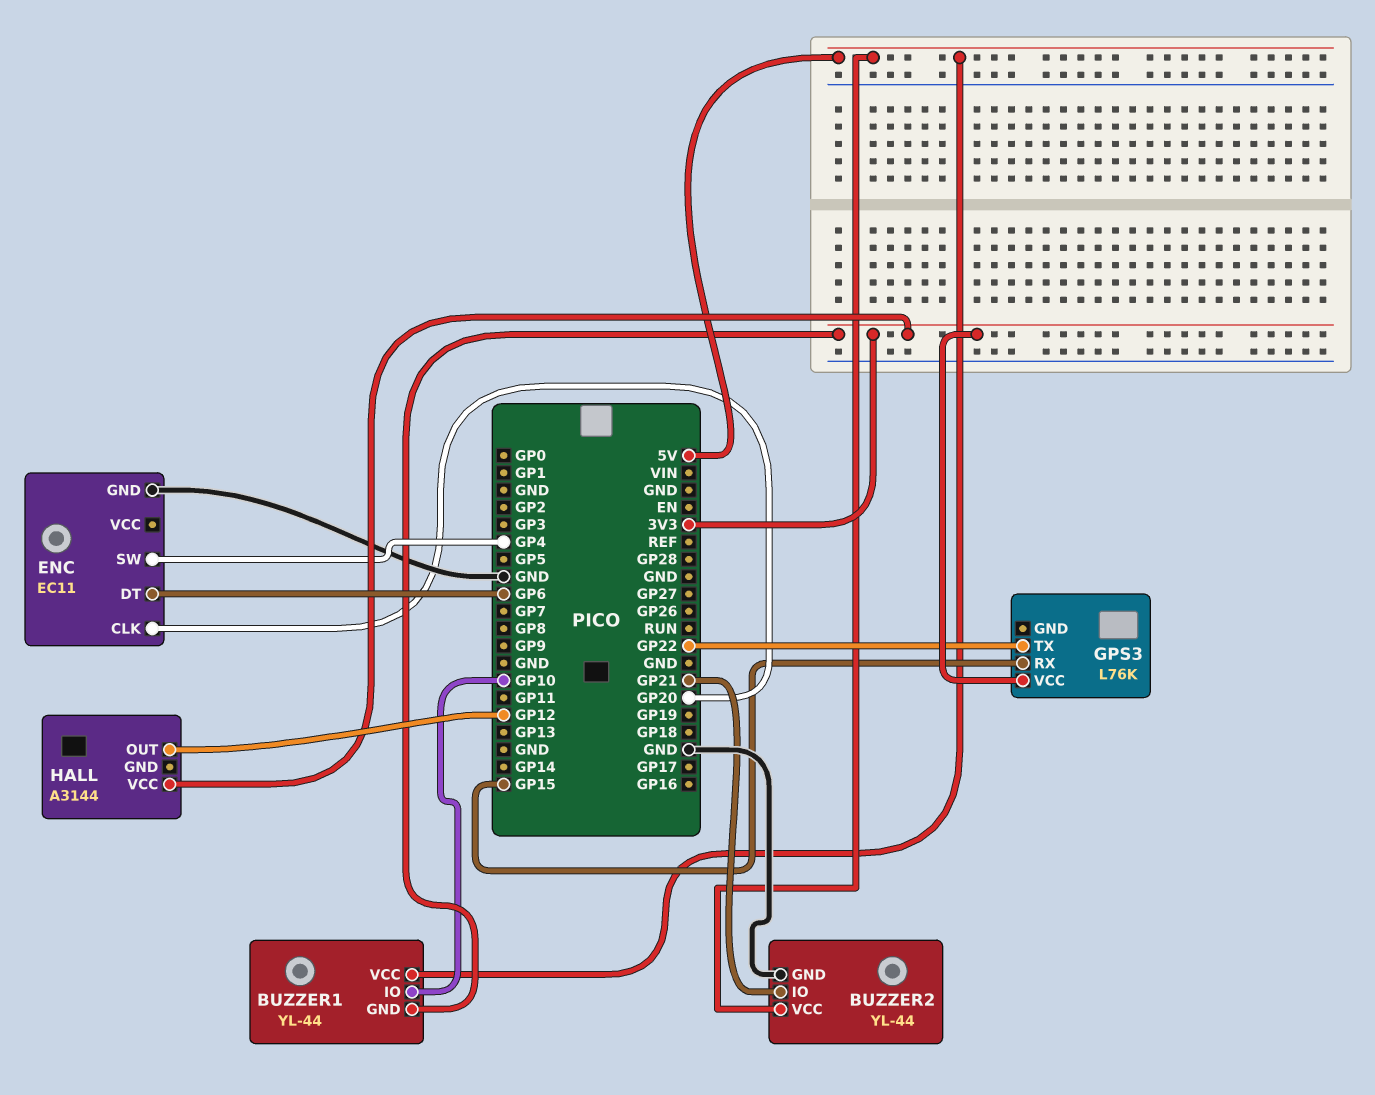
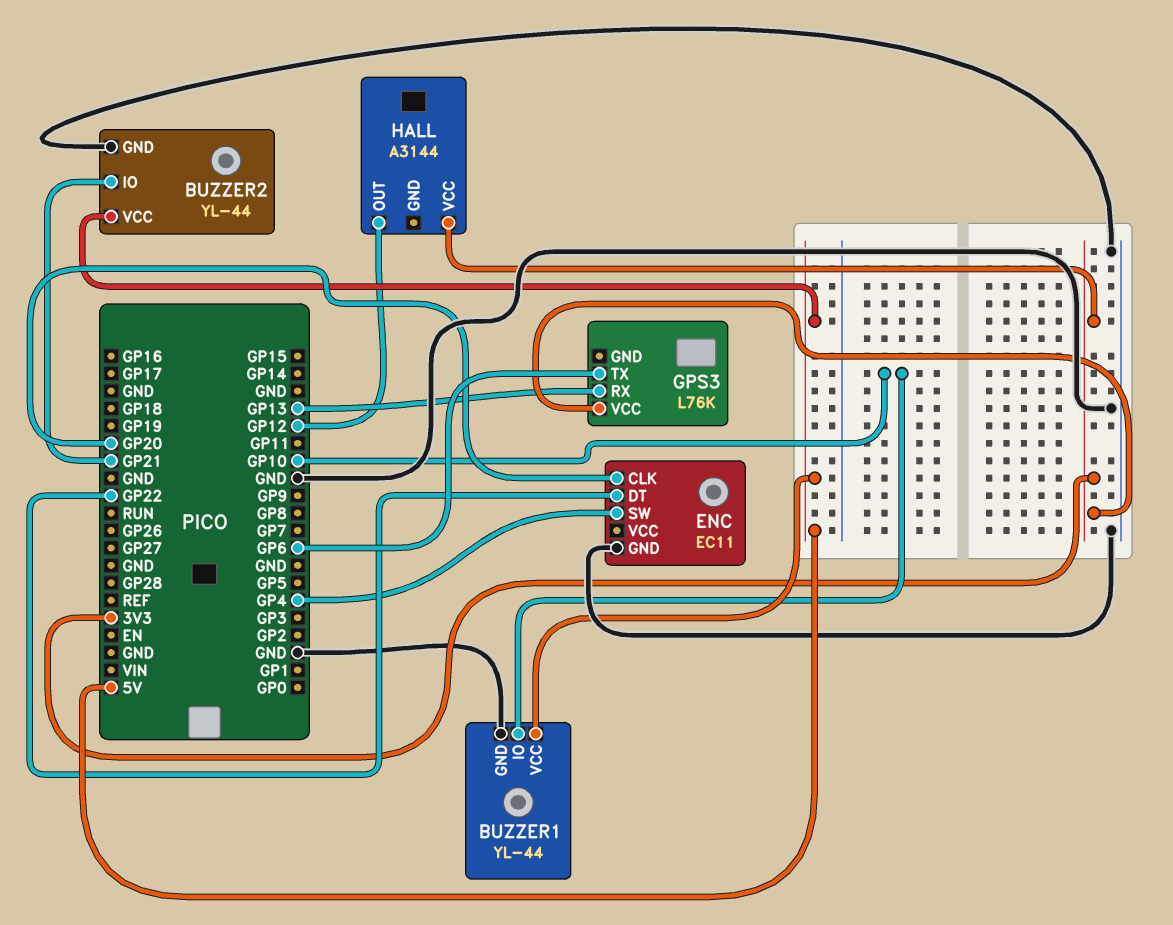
BUZZER1 pin GND: 3V3 -> GND
ENC pin DT: GP6 -> GP22
GPS3 pin RX: GP15 -> GP13
GPS3 pin TX: GP22 -> GP6

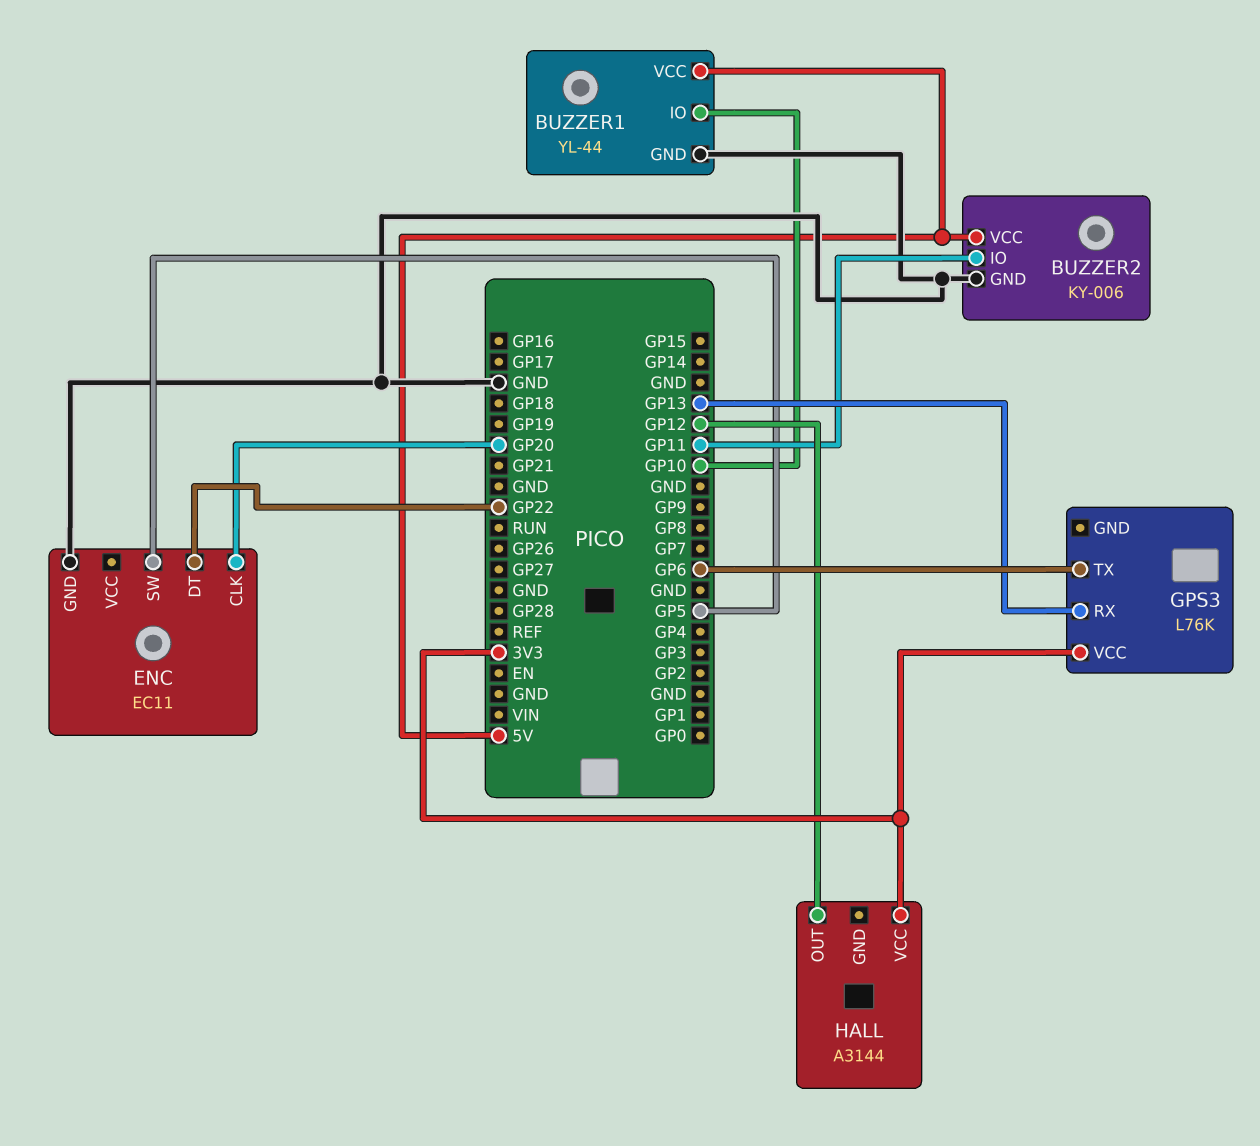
BUZZER2: YL-44 -> KY-006
BUZZER2 pin IO: GP21 -> GP11
ENC pin SW: GP4 -> GP5

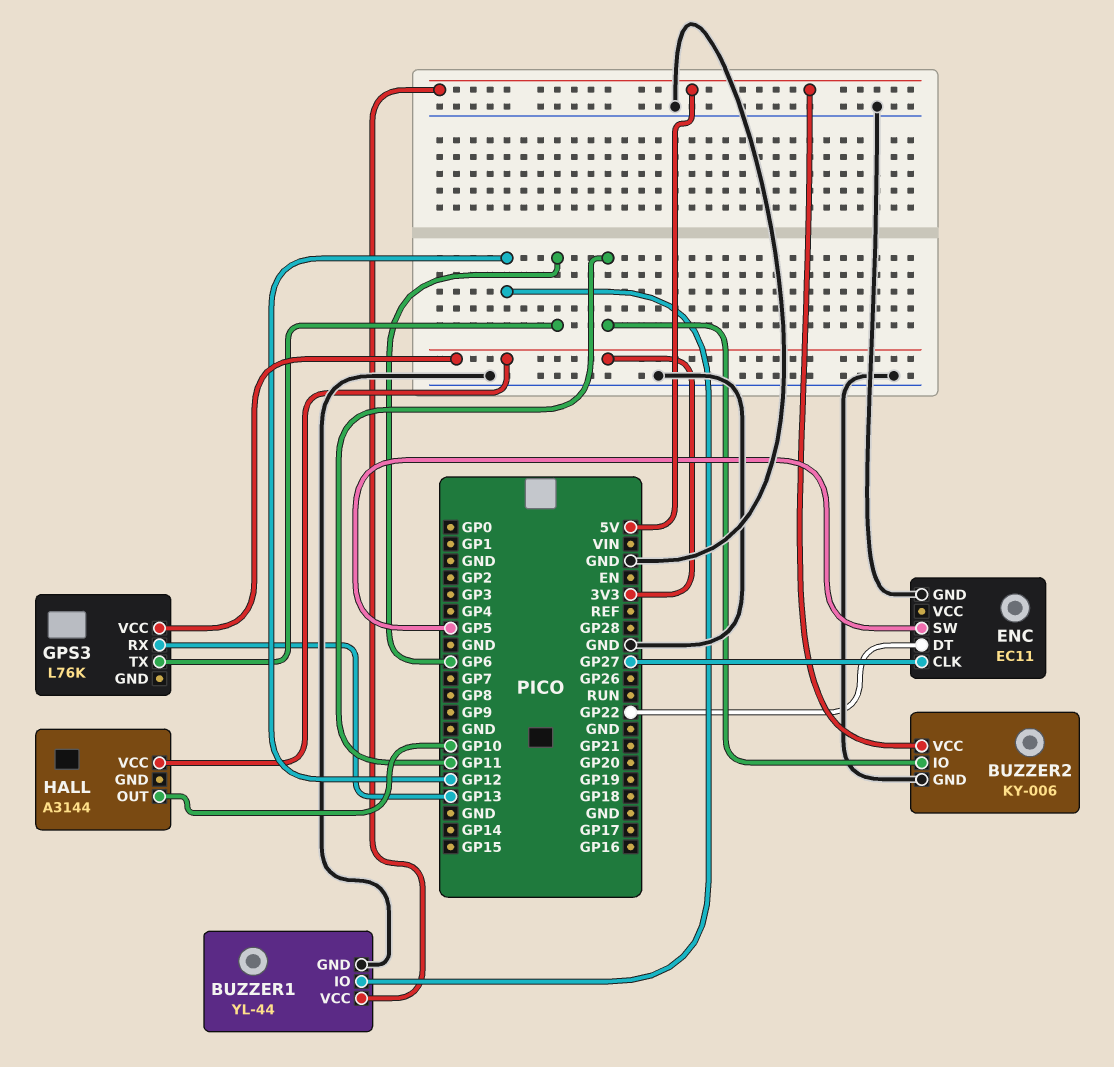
BUZZER1 pin IO: GP10 -> GP12
ENC pin CLK: GP20 -> GP27
HALL pin OUT: GP12 -> GP10

